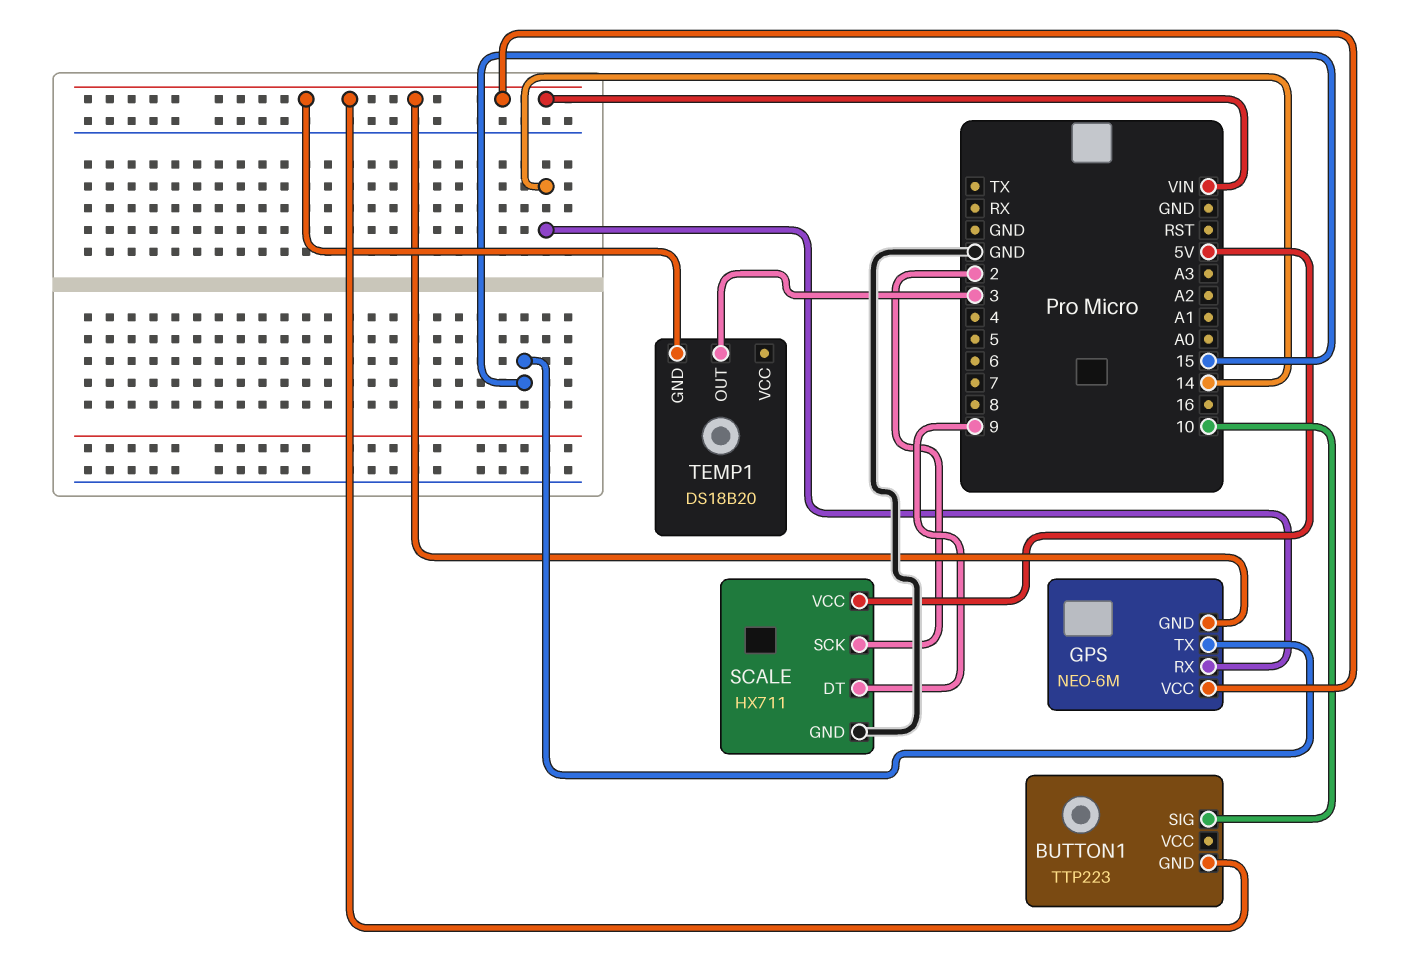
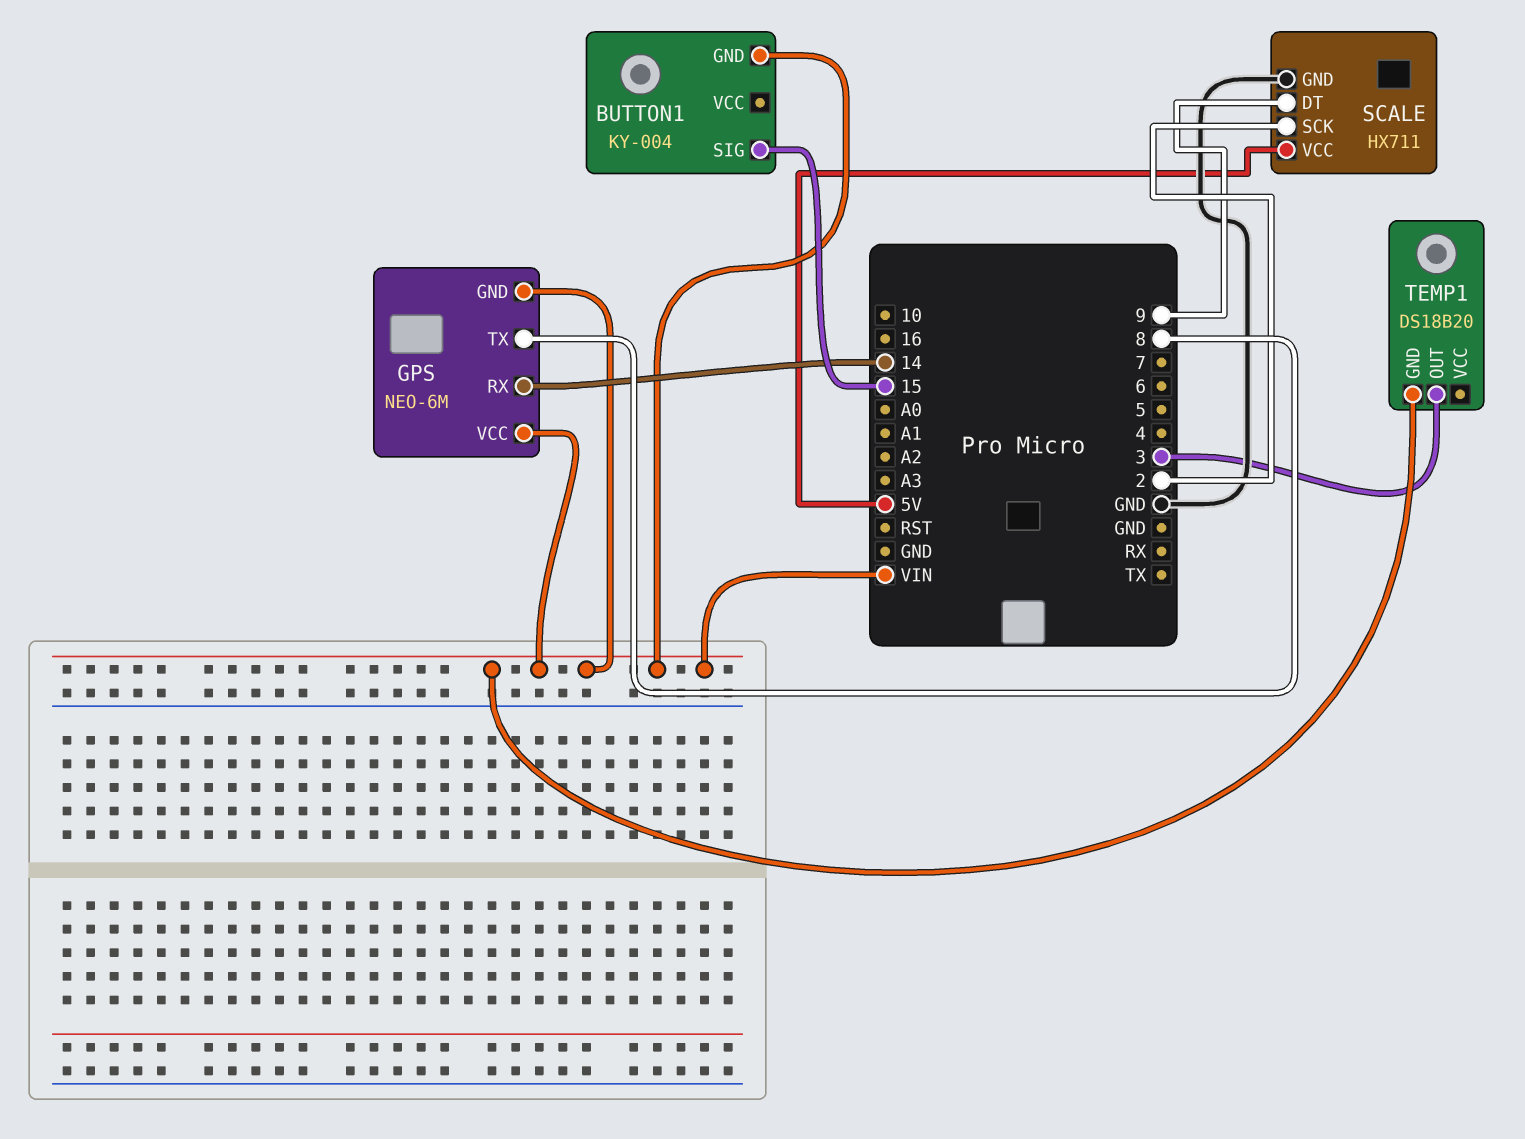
BUTTON1: TTP223 -> KY-004
BUTTON1 pin SIG: 10 -> 15
GPS pin TX: 15 -> 8

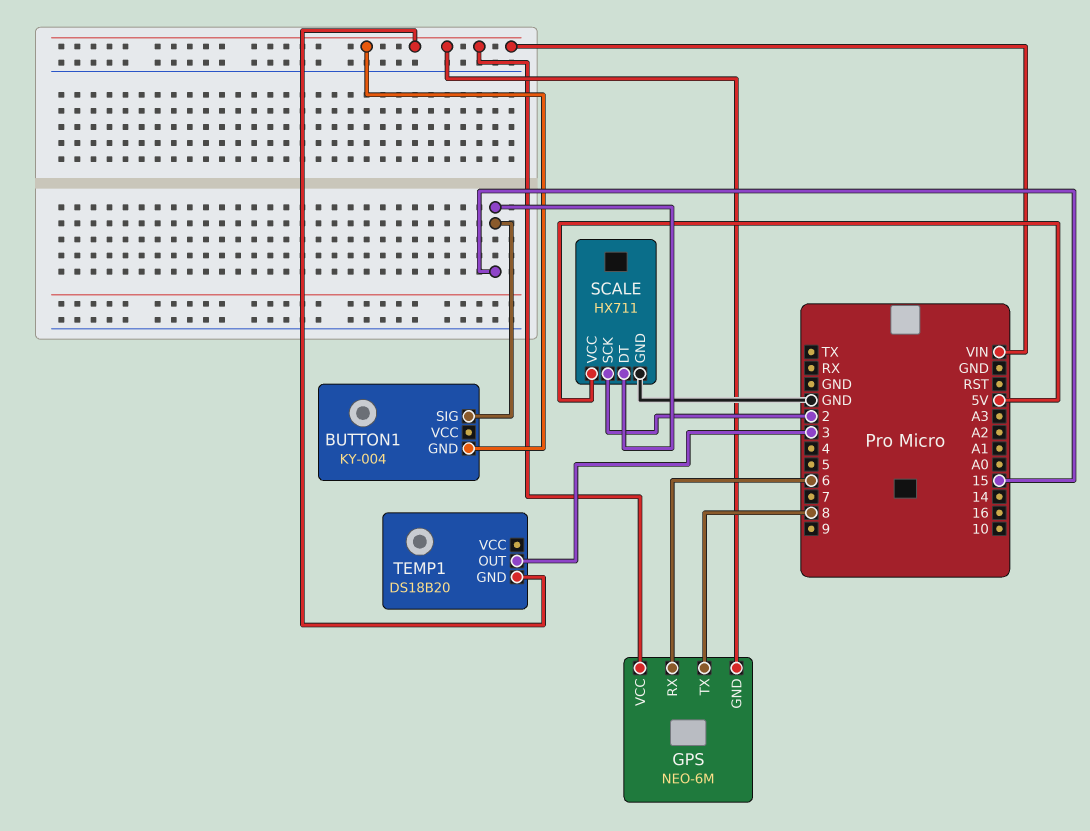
GPS pin RX: 14 -> 6
SCALE pin DT: 9 -> 15

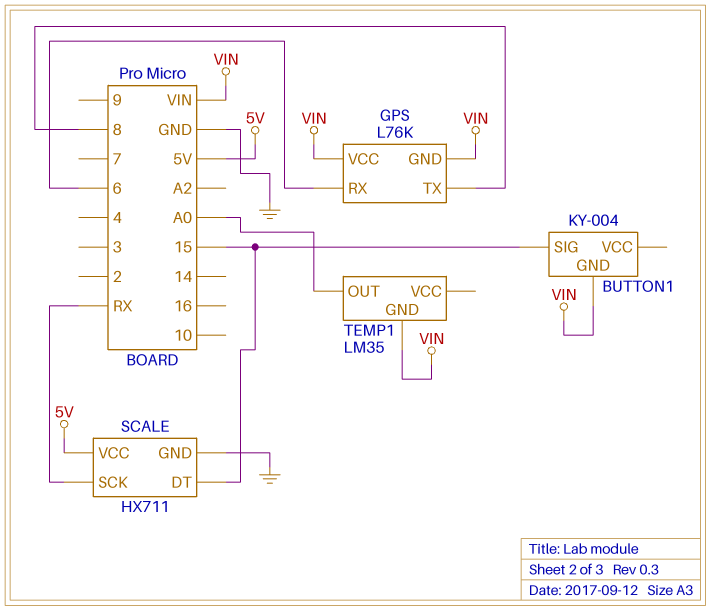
GPS: NEO-6M -> L76K
SCALE pin SCK: 2 -> RX
TEMP1: DS18B20 -> LM35
TEMP1 pin OUT: 3 -> A0

